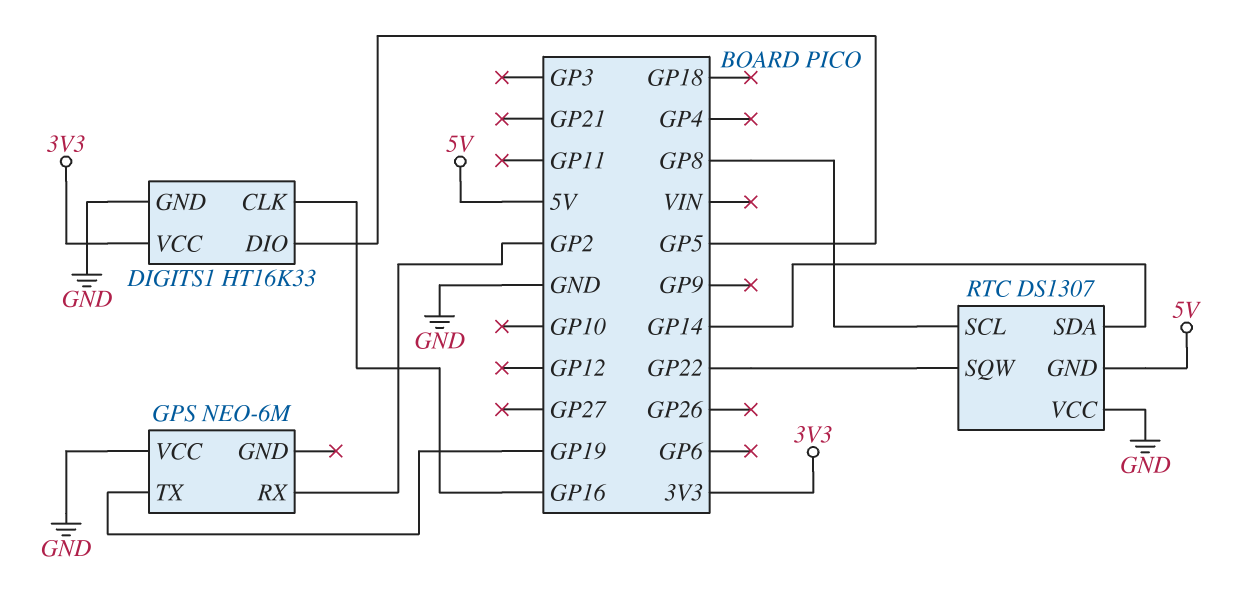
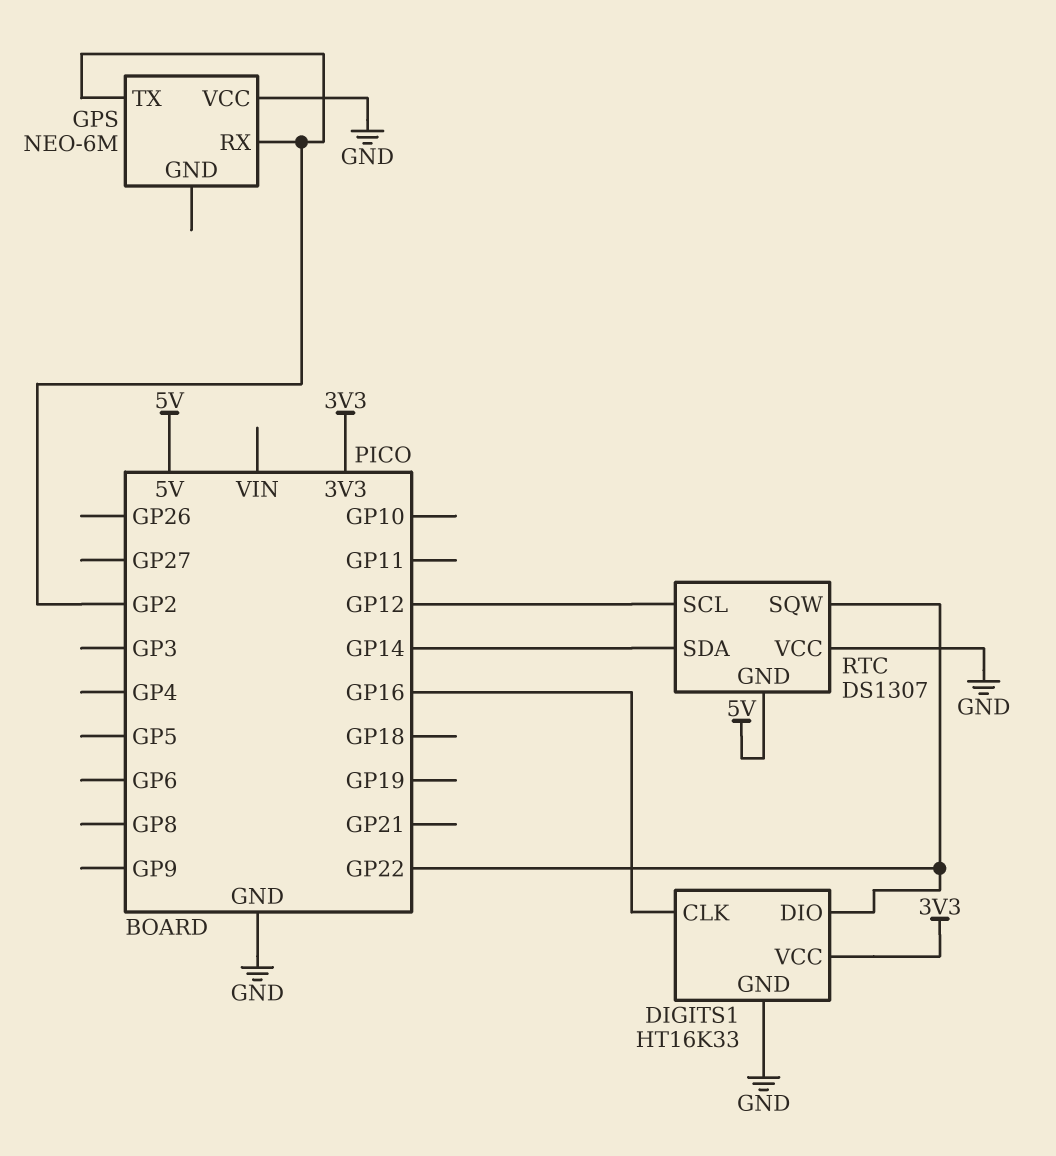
DIGITS1 pin DIO: GP5 -> GP22
GPS pin TX: GP19 -> GP2
RTC pin SCL: GP8 -> GP12

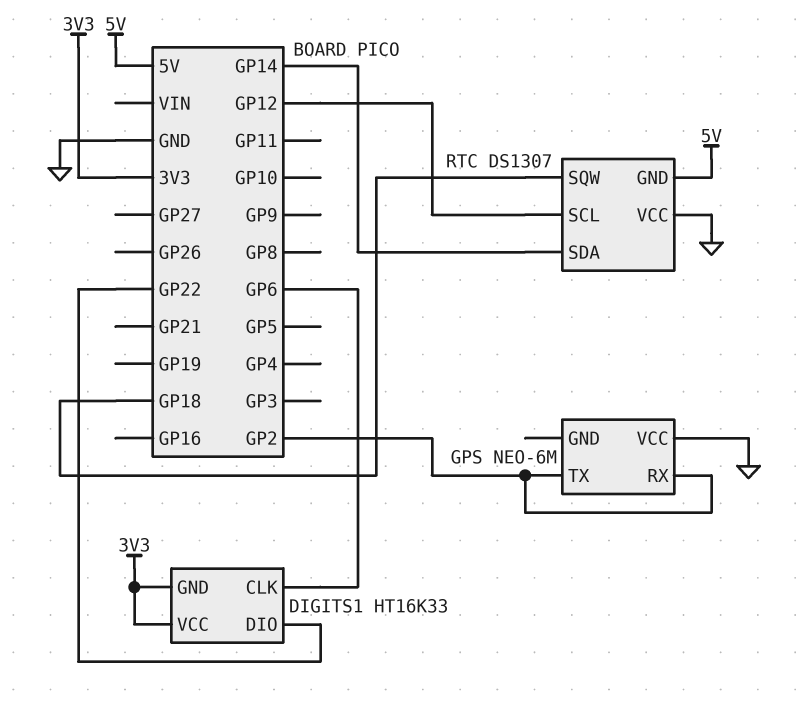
DIGITS1 pin CLK: GP16 -> GP6
DIGITS1 pin GND: GND -> 3V3
RTC pin SQW: GP22 -> GP18

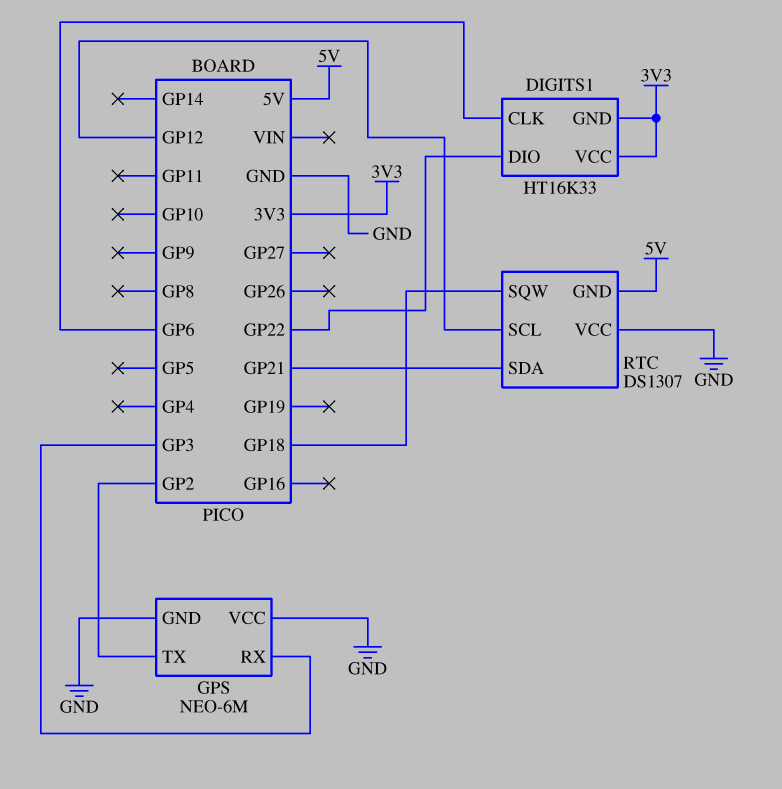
GPS pin GND: none -> GND
GPS pin RX: GP2 -> GP3
RTC pin SDA: GP14 -> GP21

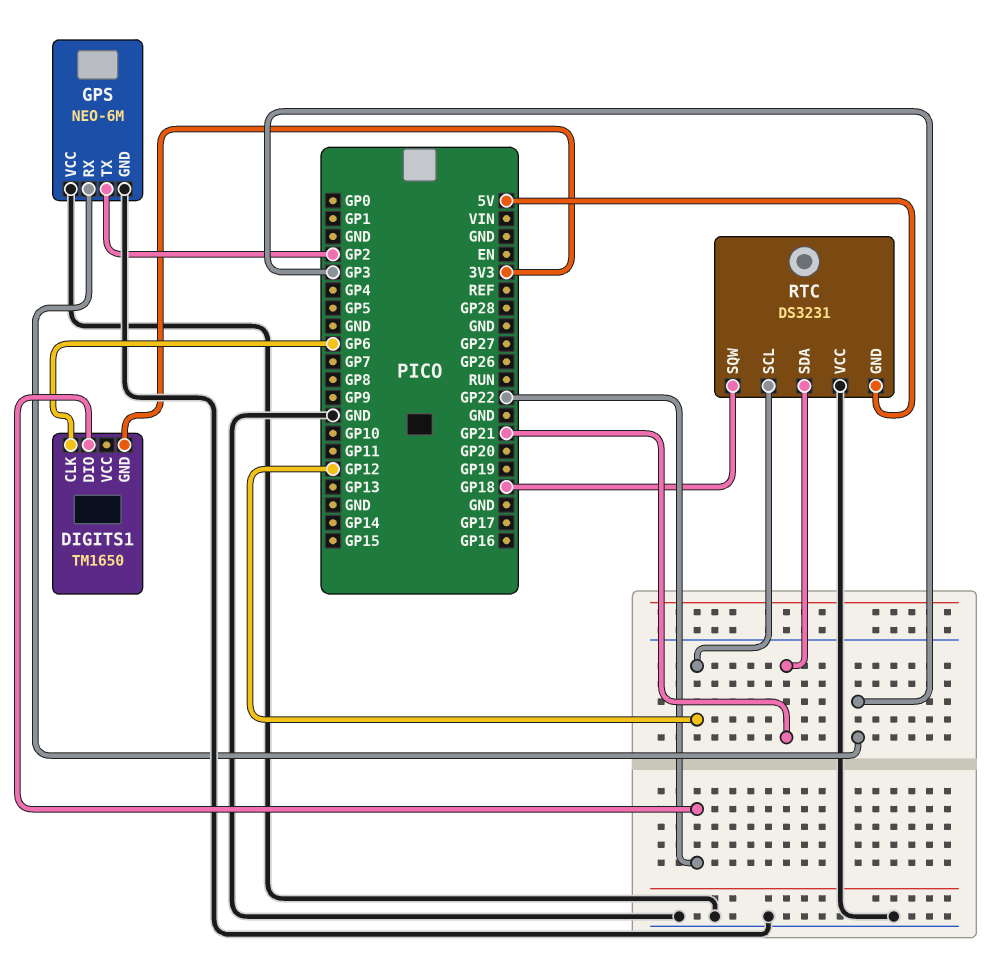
DIGITS1: HT16K33 -> TM1650
DIGITS1 pin VCC: 3V3 -> none
RTC: DS1307 -> DS3231

